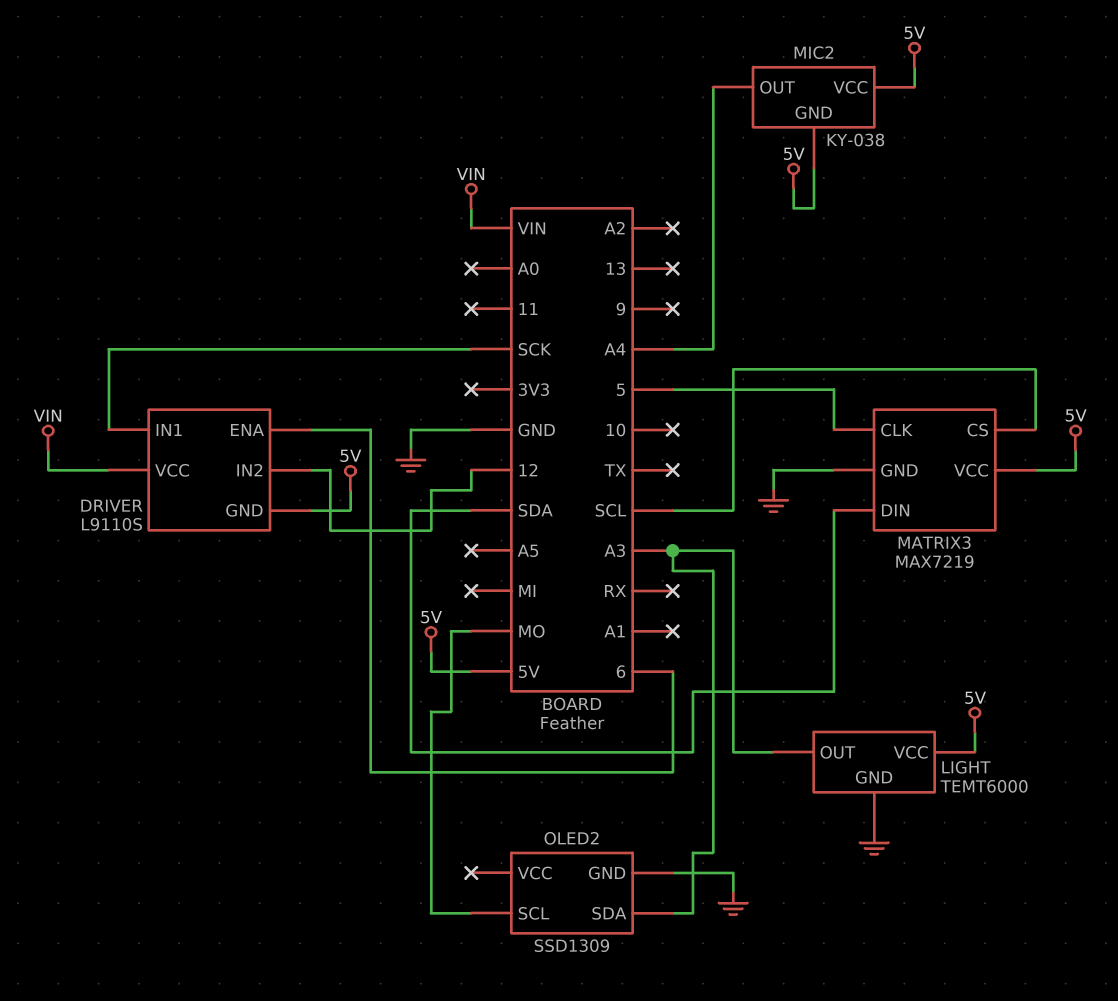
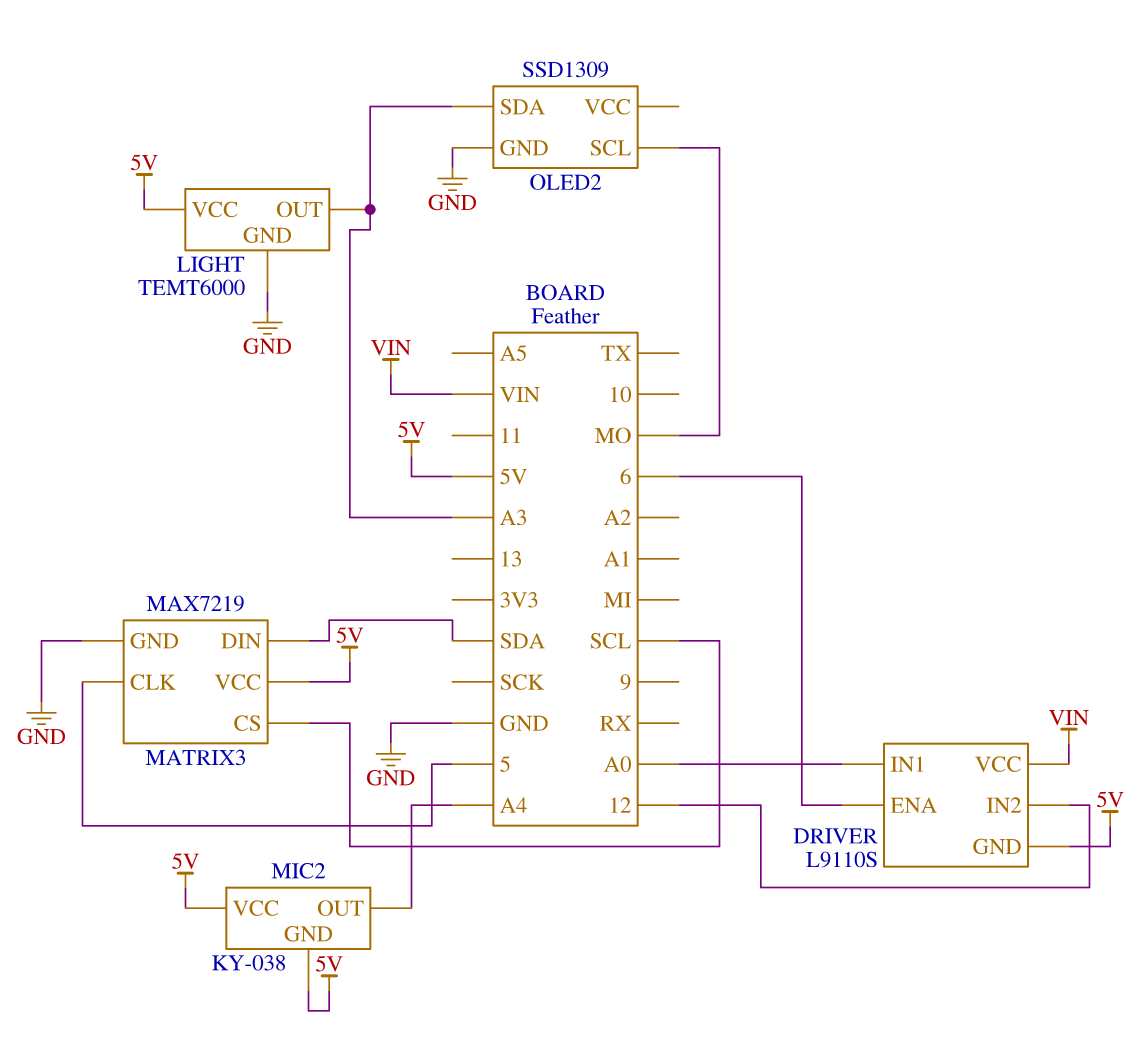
DRIVER pin IN1: SCK -> A0

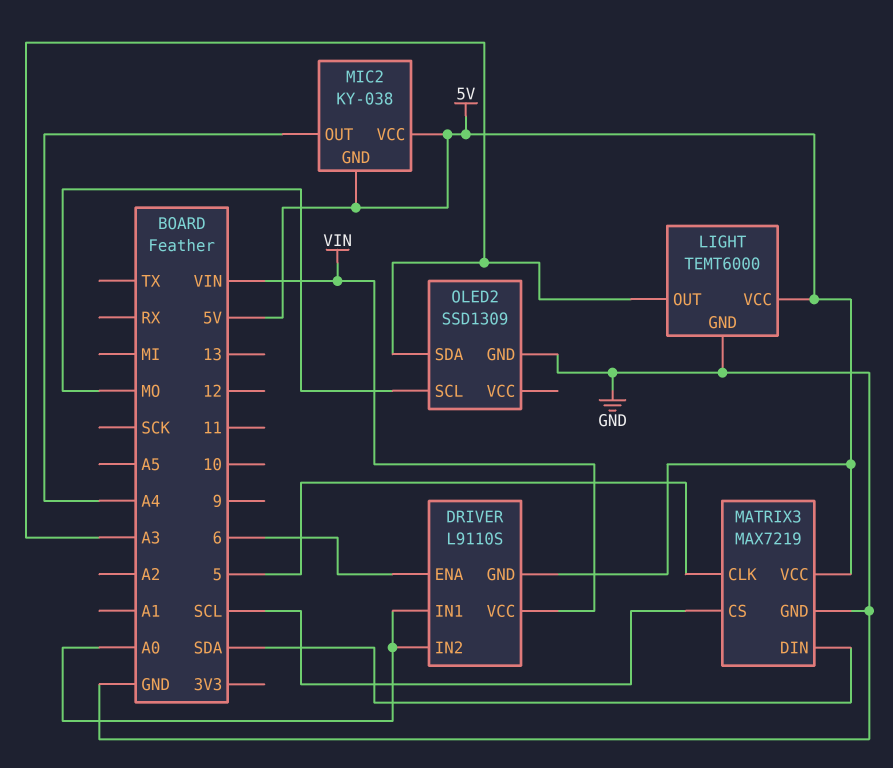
DRIVER pin IN2: 12 -> A0

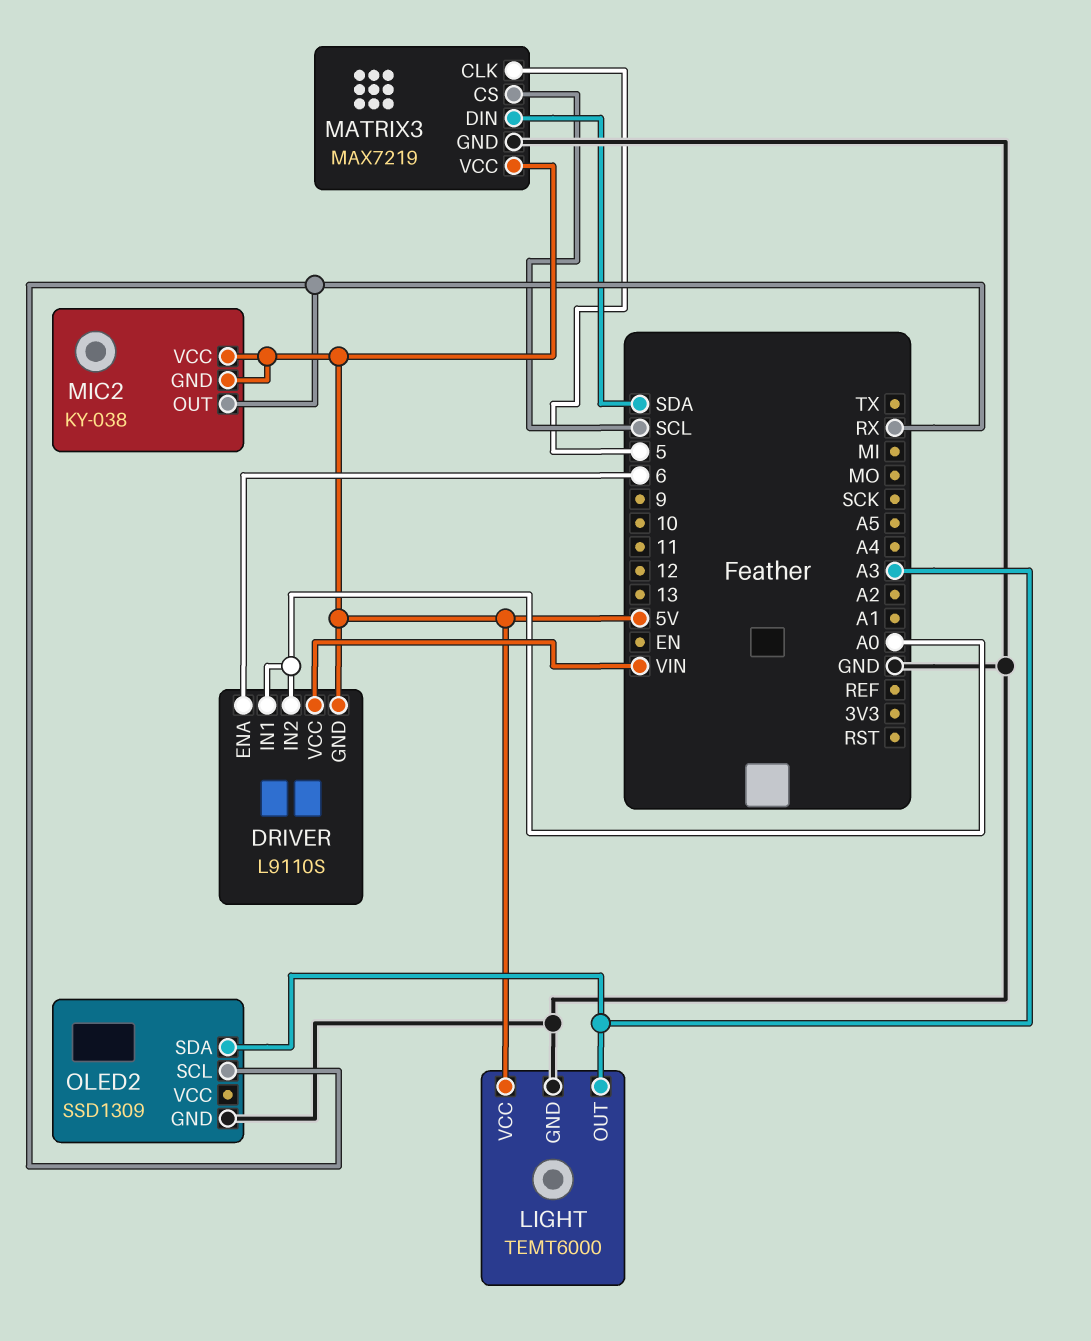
MIC2 pin OUT: A4 -> RX
OLED2 pin SCL: MO -> RX

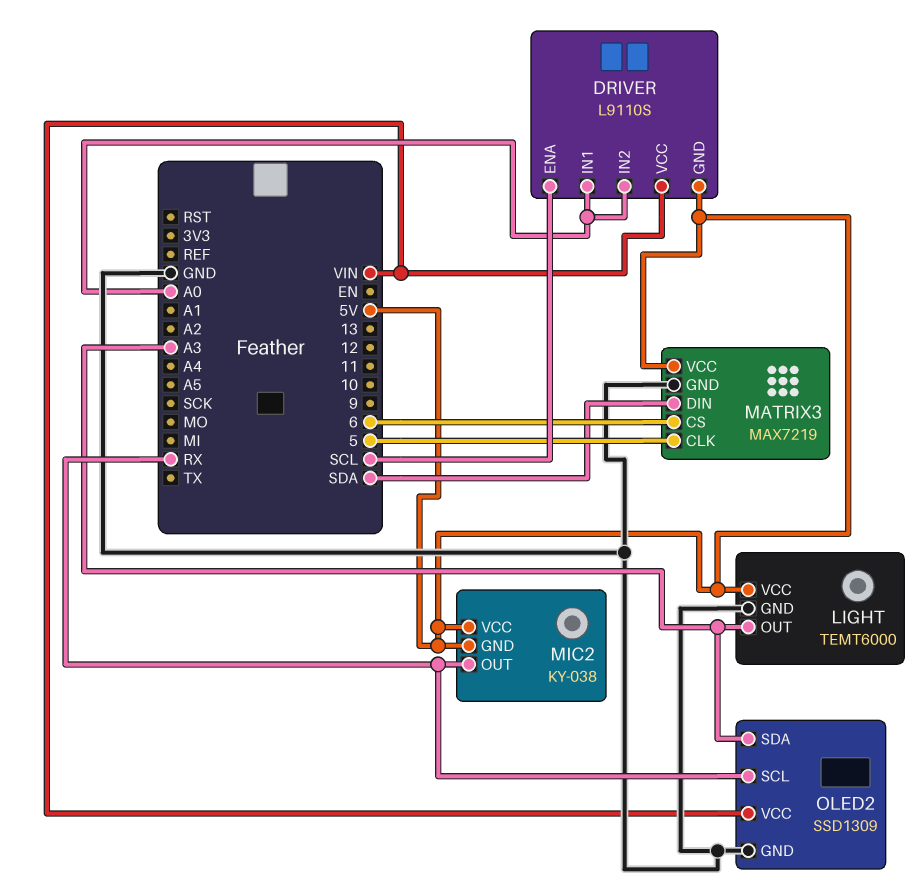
DRIVER pin ENA: 6 -> SCL
MATRIX3 pin CS: SCL -> 6
OLED2 pin VCC: none -> VIN

